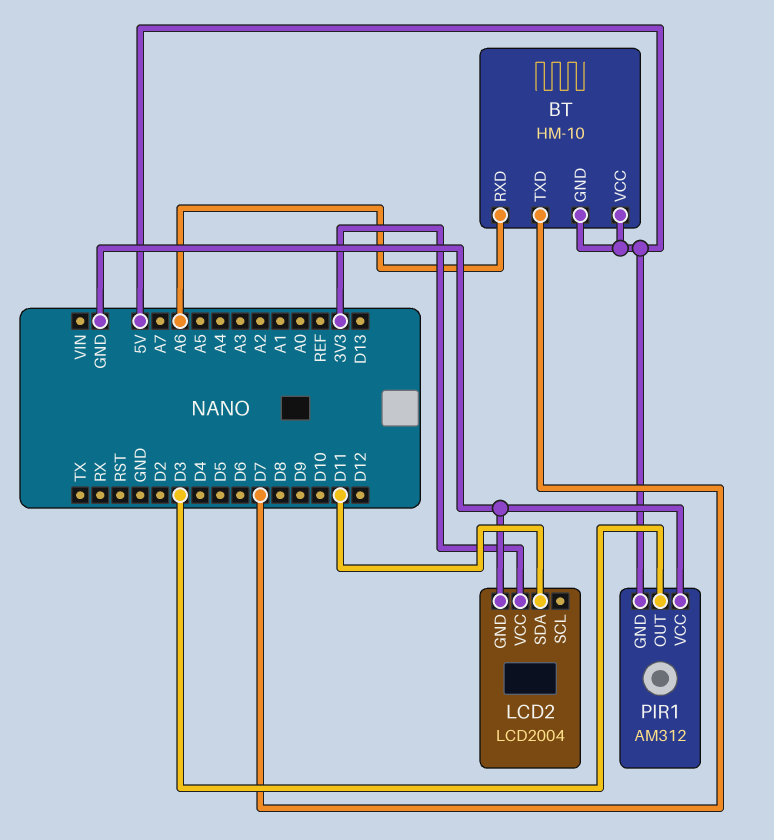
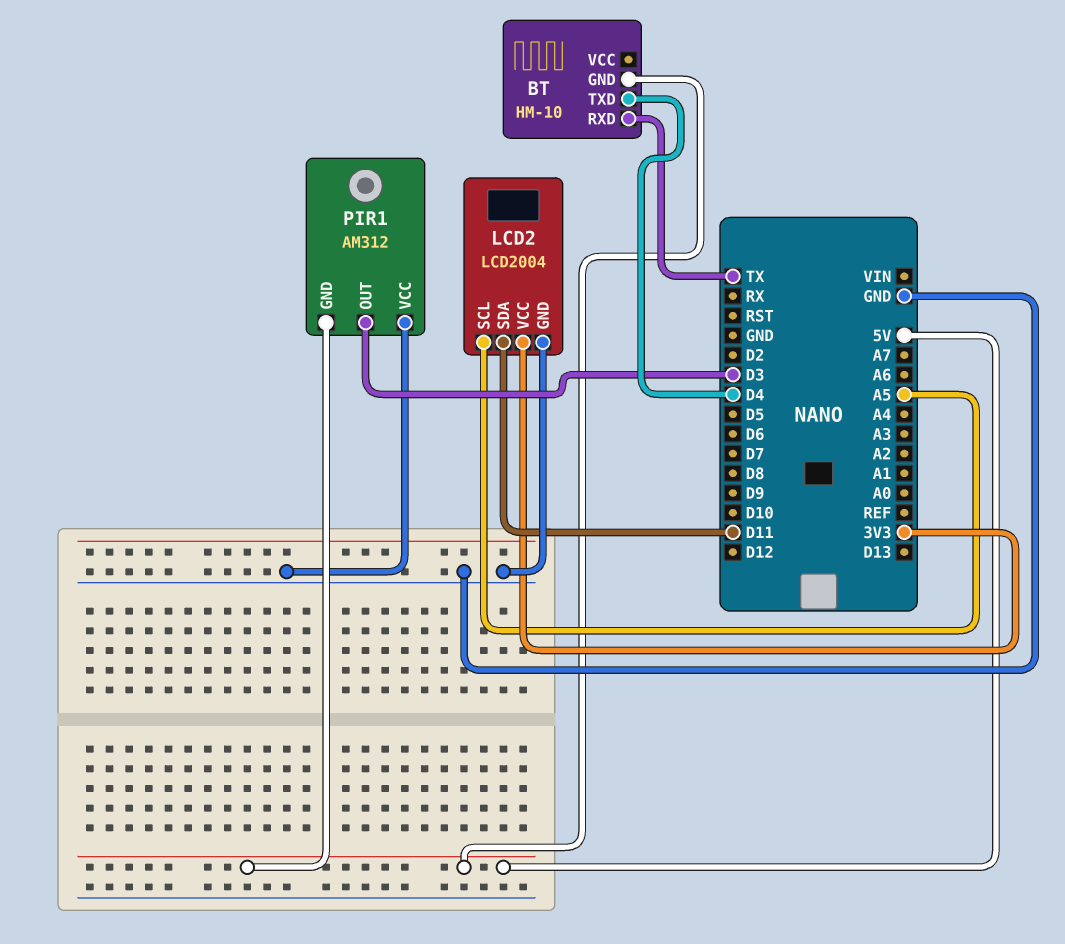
BT pin RXD: A6 -> TX
BT pin TXD: D7 -> D4
BT pin VCC: 5V -> none
LCD2 pin SCL: none -> A5

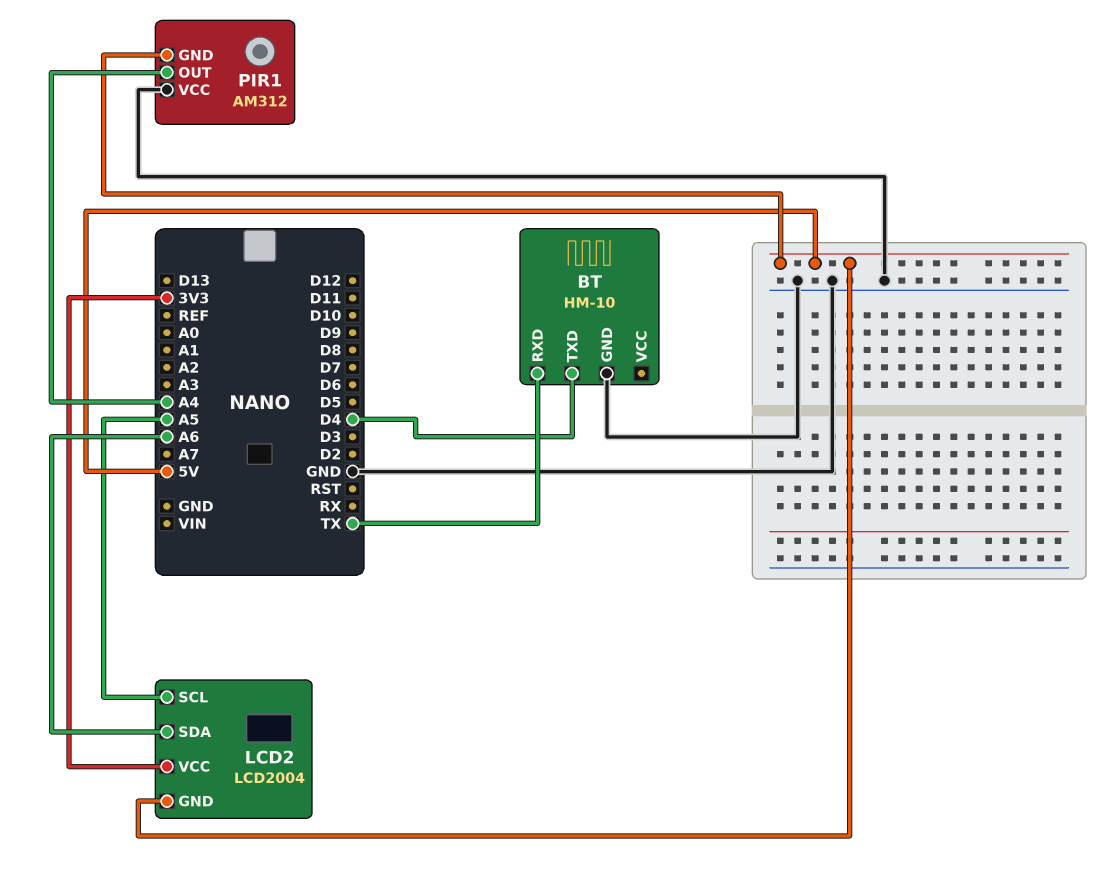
BT pin GND: 5V -> GND
LCD2 pin GND: GND -> 5V
LCD2 pin SDA: D11 -> A6
PIR1 pin OUT: D3 -> A4

